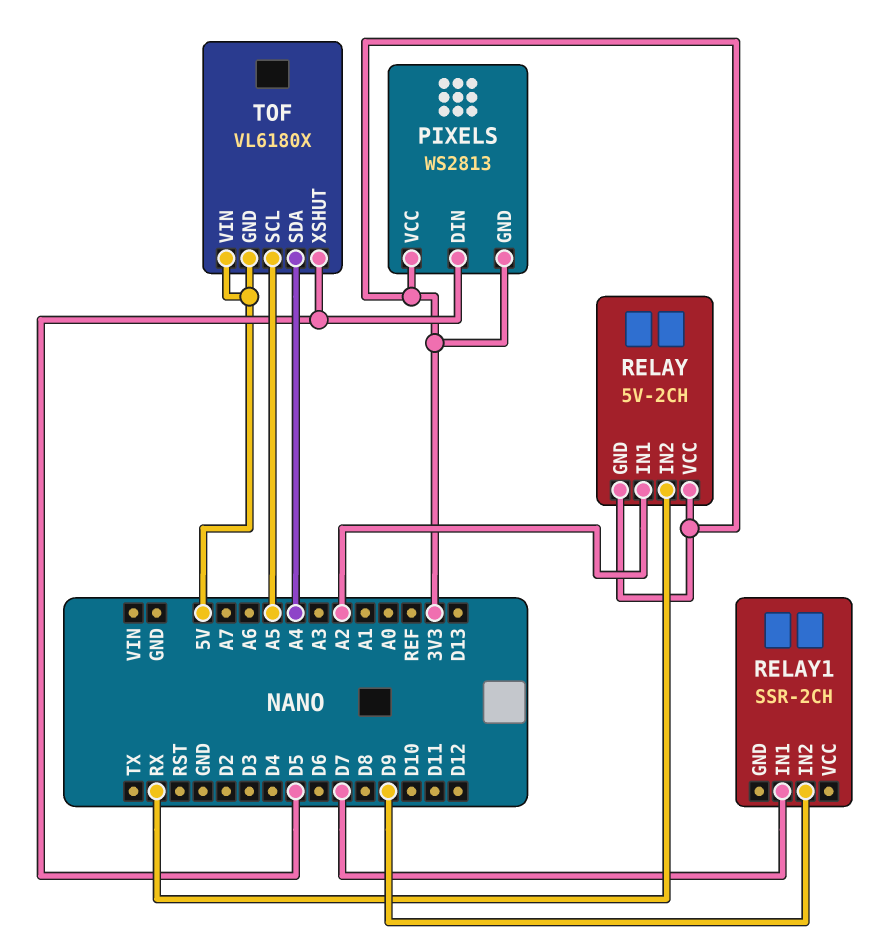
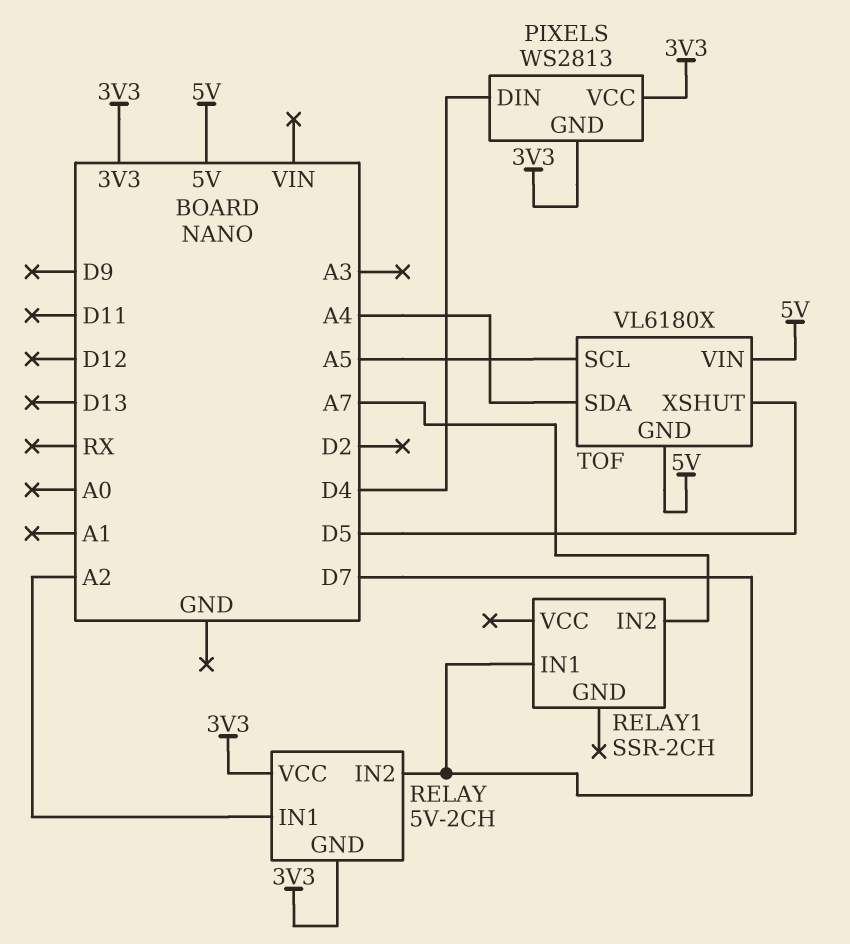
PIXELS pin DIN: D5 -> D4
RELAY pin IN2: RX -> D7
RELAY1 pin IN2: D9 -> A7

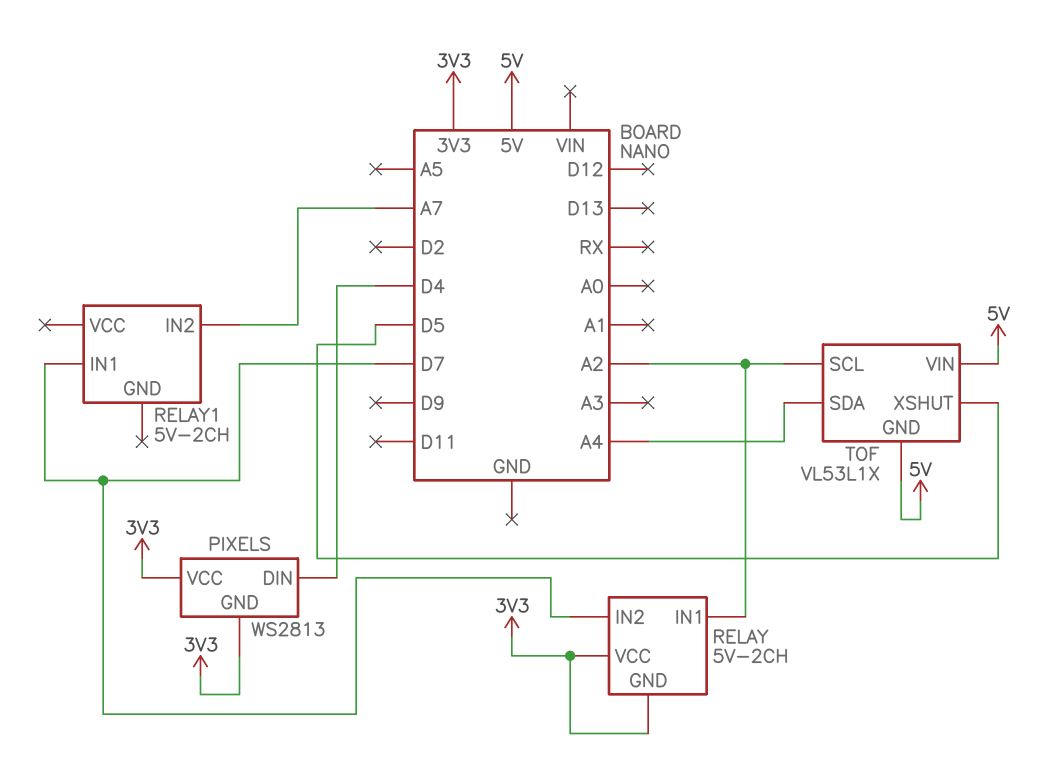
RELAY1: SSR-2CH -> 5V-2CH
TOF: VL6180X -> VL53L1X
TOF pin SCL: A5 -> A2

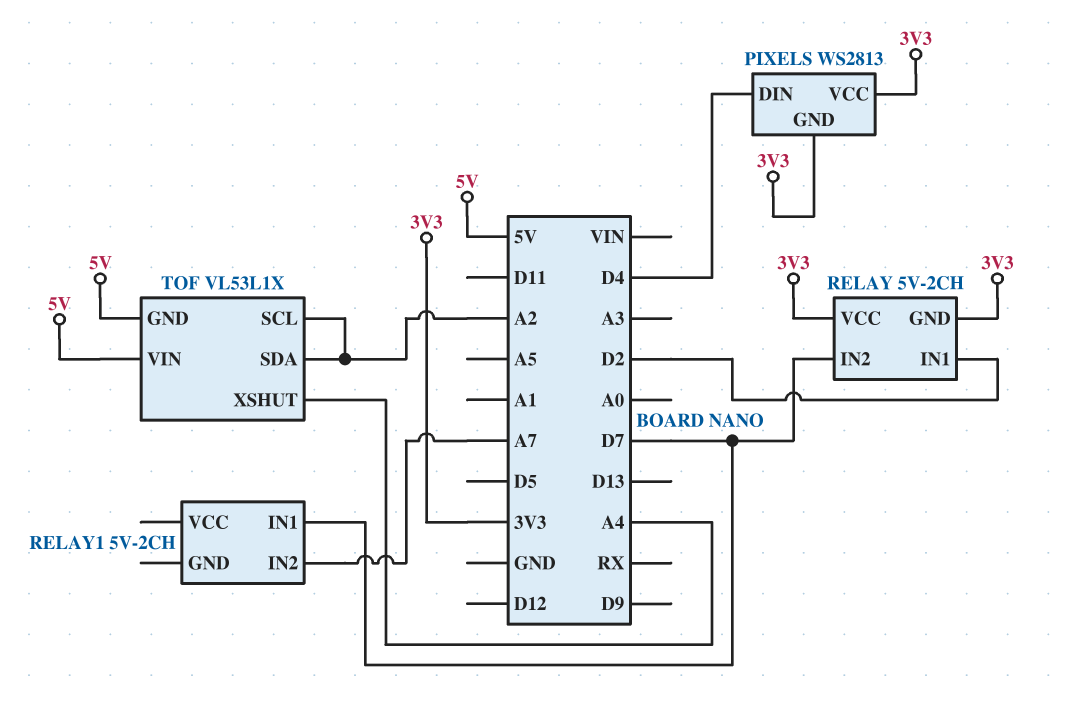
RELAY pin IN1: A2 -> D2
TOF pin SDA: A4 -> A2
TOF pin XSHUT: D5 -> A4

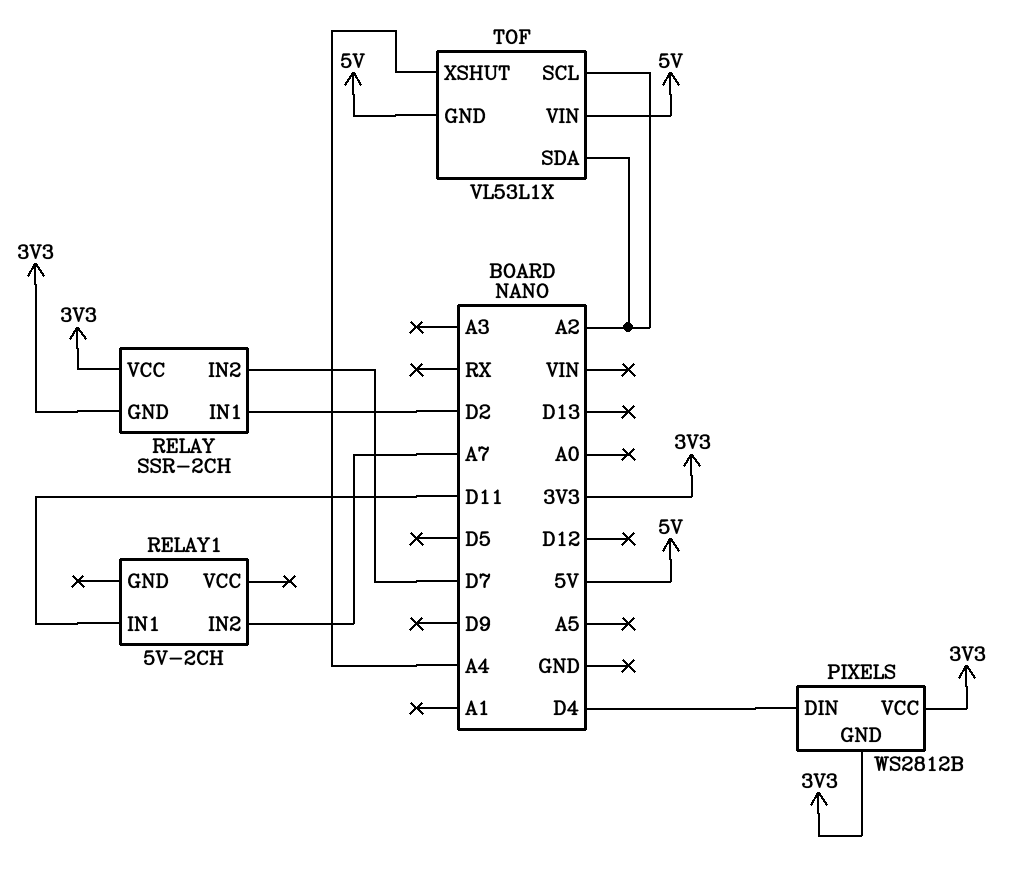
PIXELS: WS2813 -> WS2812B
RELAY: 5V-2CH -> SSR-2CH
RELAY1 pin IN1: D7 -> D11

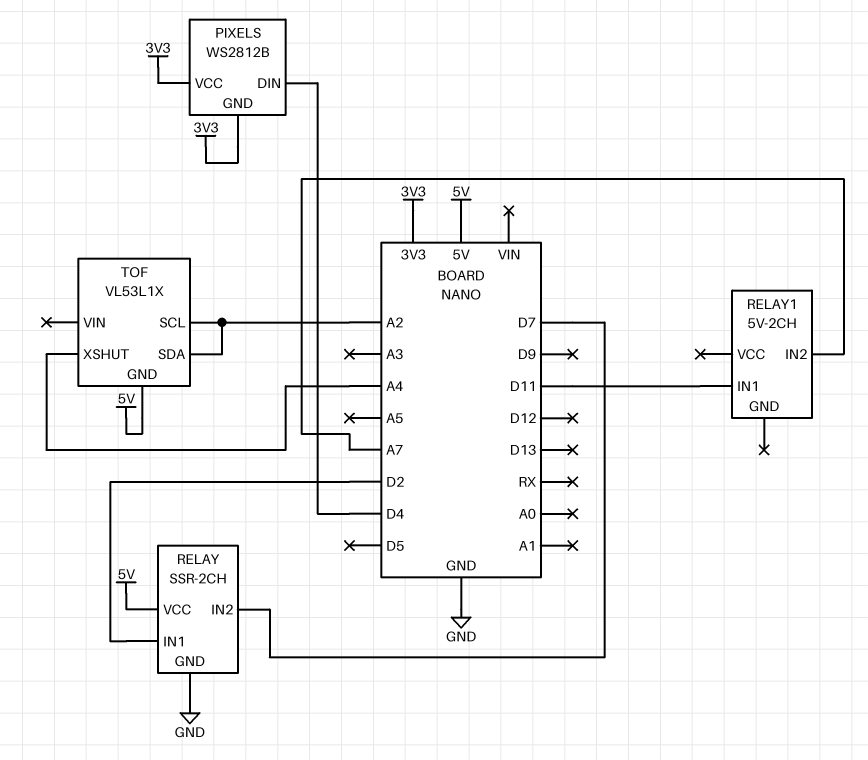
RELAY pin GND: 3V3 -> GND
RELAY pin VCC: 3V3 -> 5V
TOF pin VIN: 5V -> none

